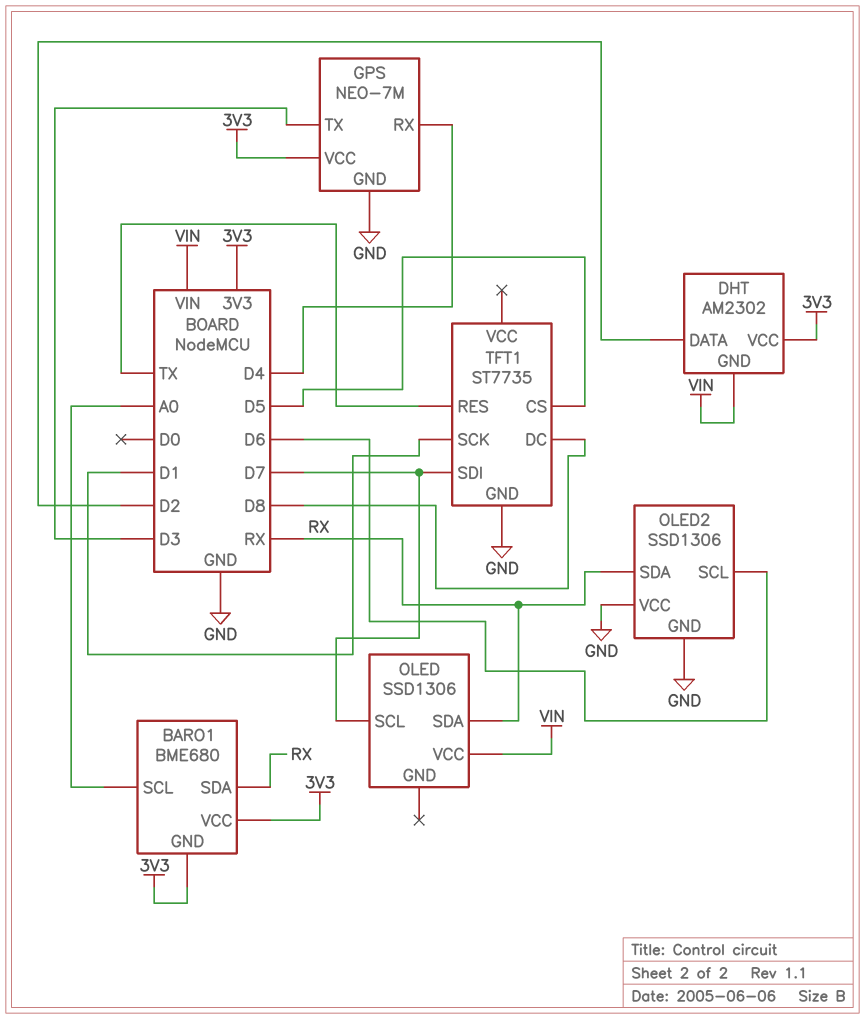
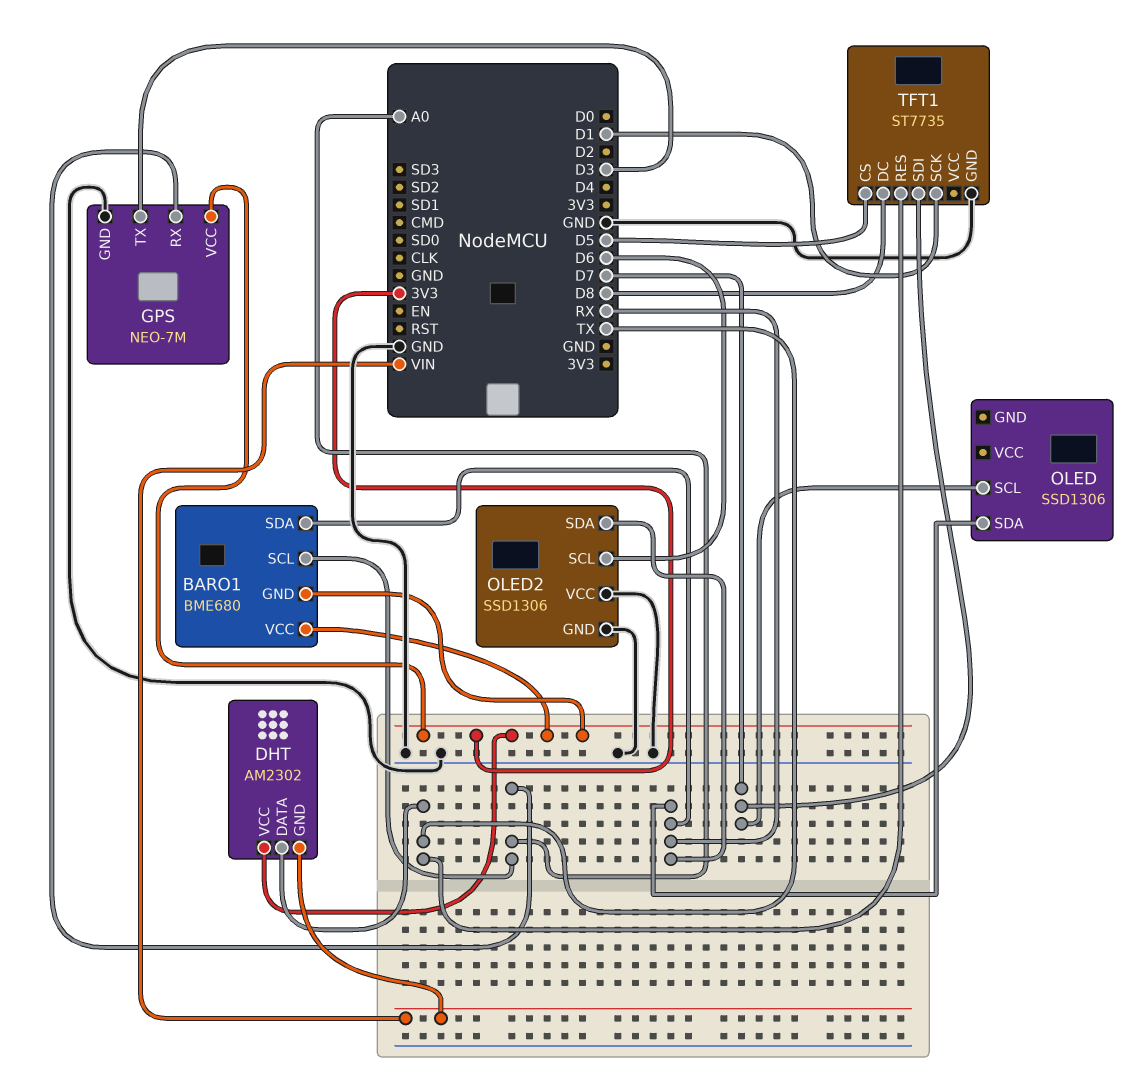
DHT pin DATA: D2 -> TX
GPS pin RX: D4 -> A0
OLED pin VCC: VIN -> none

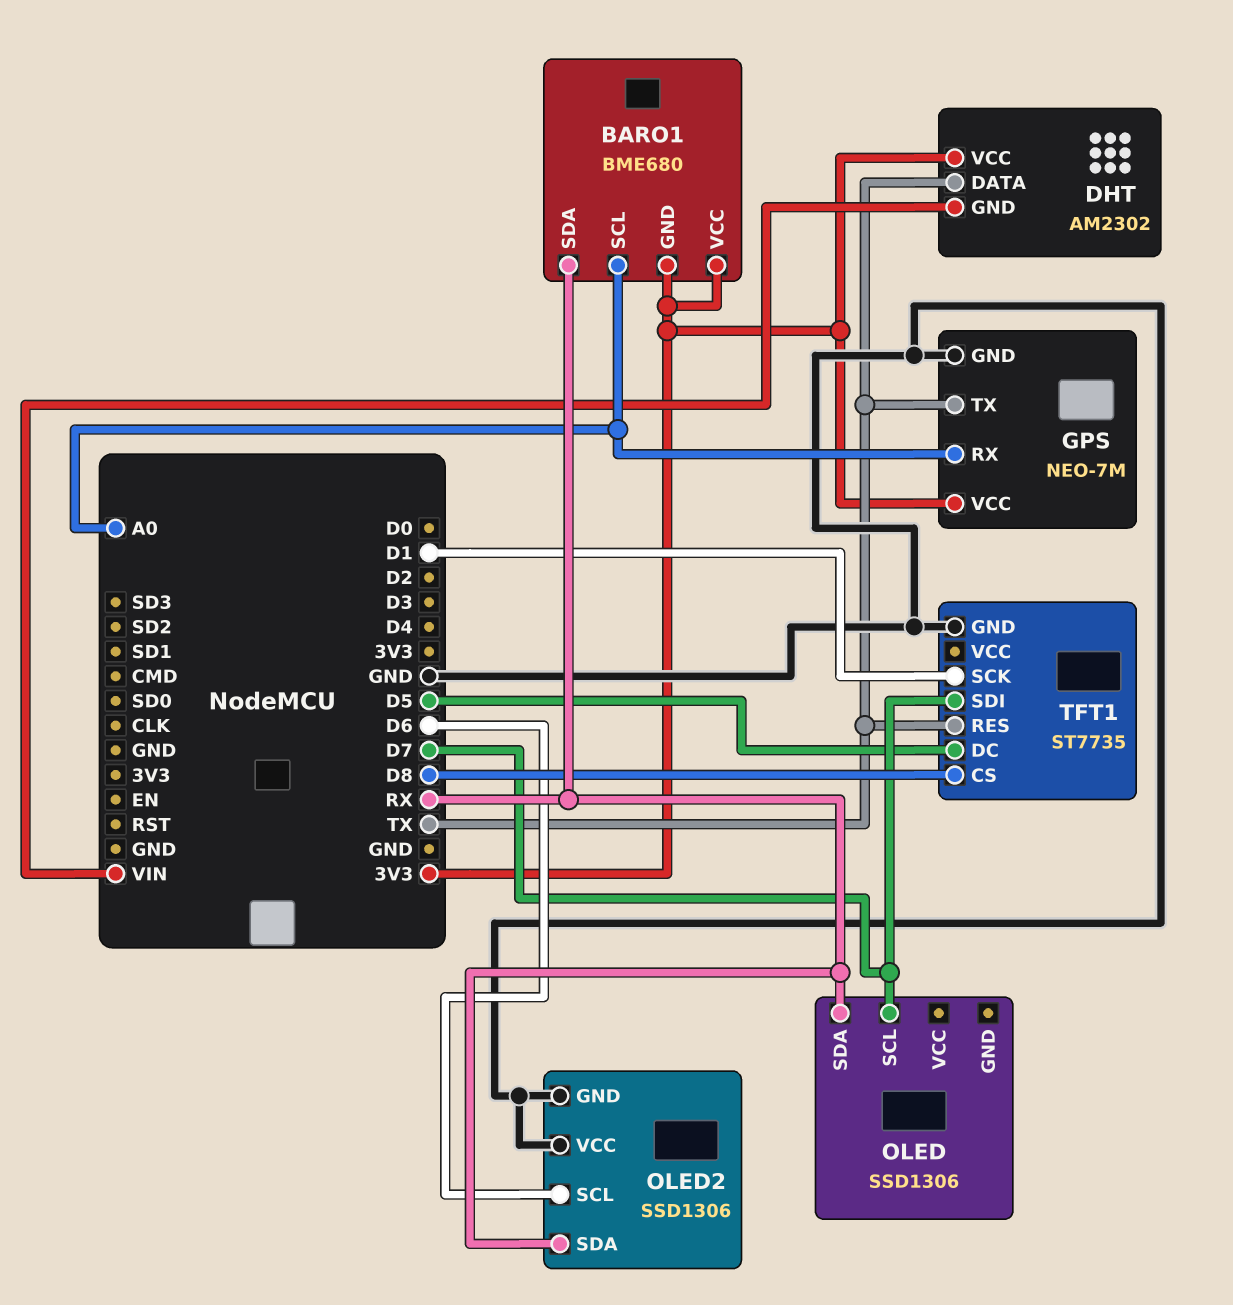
GPS pin TX: D3 -> TX
TFT1 pin CS: D5 -> D8
TFT1 pin DC: D8 -> D5

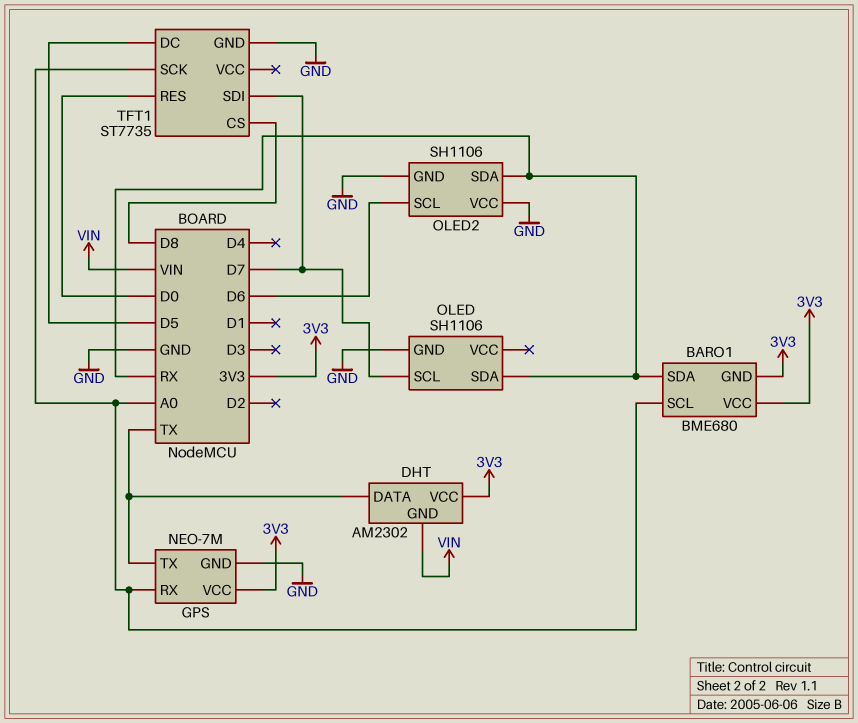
OLED: SSD1306 -> SH1106
OLED pin GND: none -> GND
OLED2: SSD1306 -> SH1106
TFT1 pin RES: TX -> D0
TFT1 pin SCK: D1 -> A0

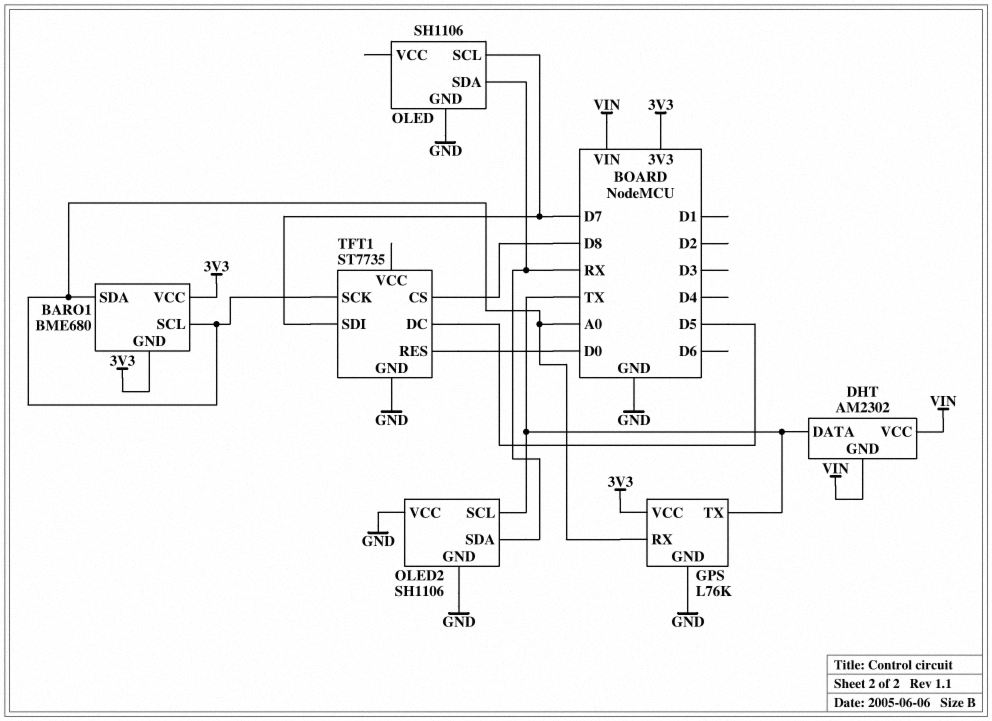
BARO1 pin SDA: RX -> A0
DHT pin VCC: 3V3 -> VIN
GPS: NEO-7M -> L76K
OLED2 pin SCL: D6 -> TX

